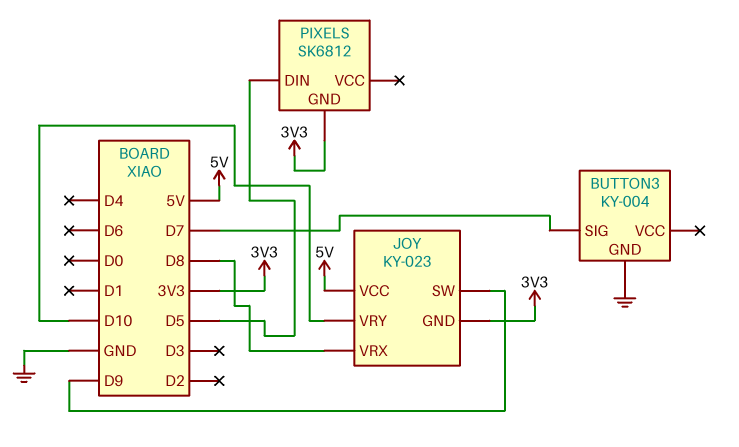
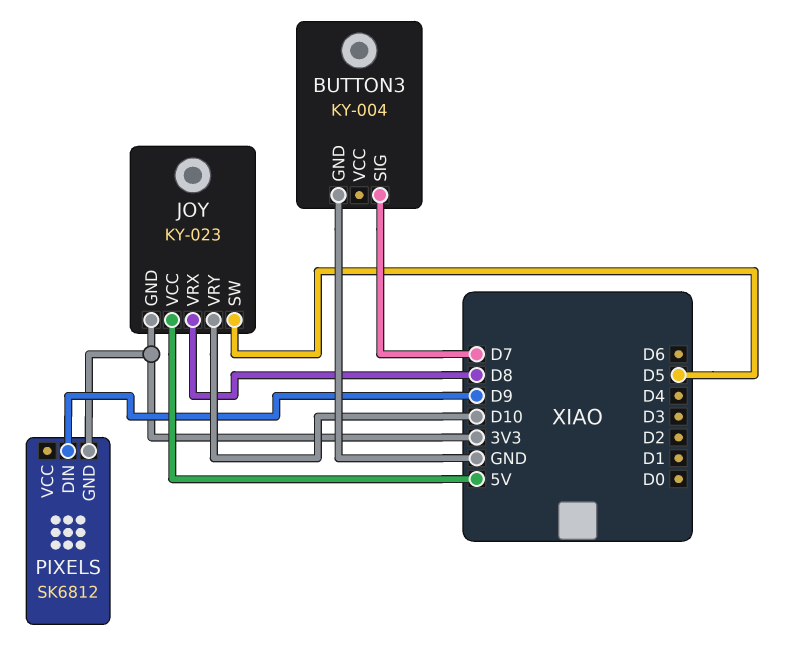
JOY pin SW: D9 -> D5
PIXELS pin DIN: D5 -> D9

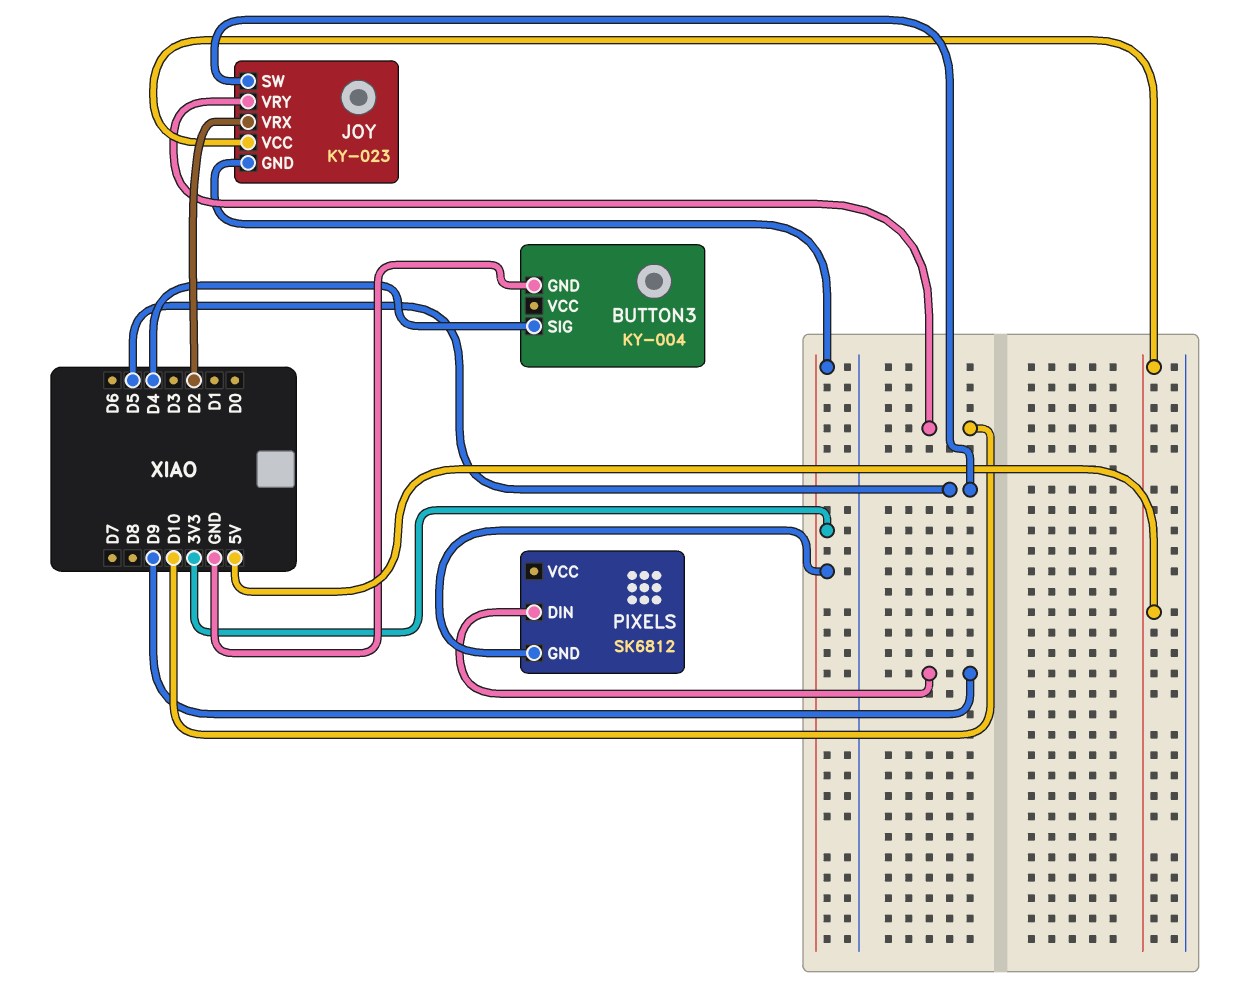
BUTTON3 pin SIG: D7 -> D4
JOY pin VRX: D8 -> D2

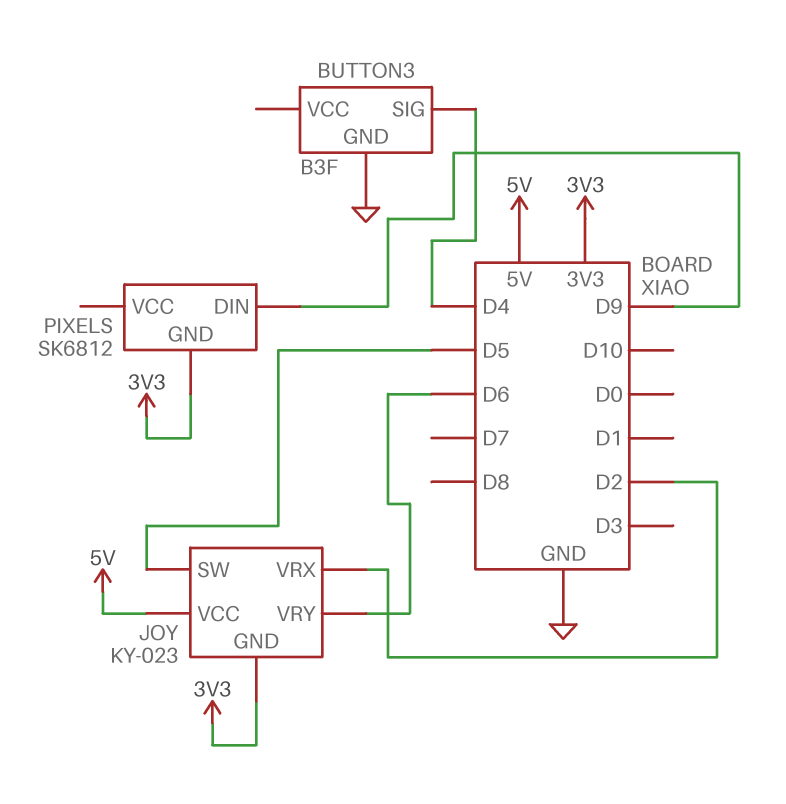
BUTTON3: KY-004 -> B3F
JOY pin VRY: D10 -> D6

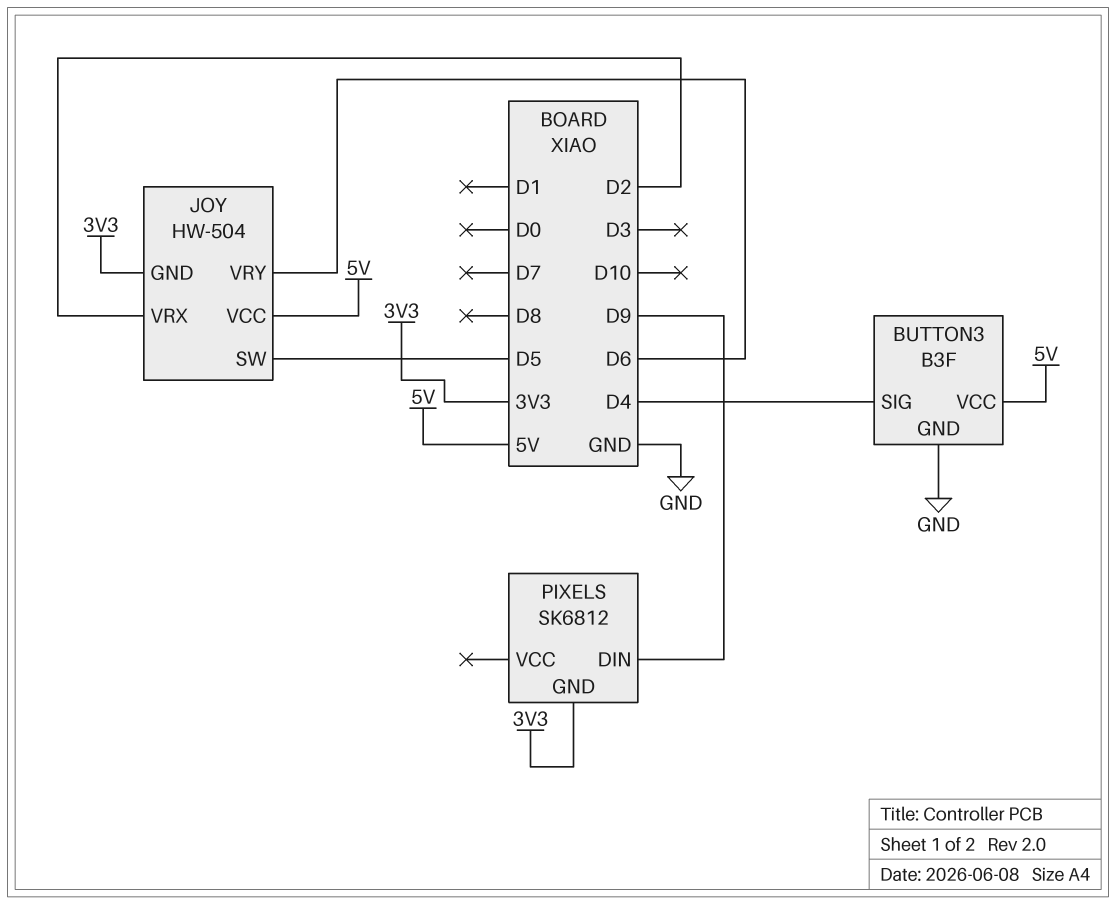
BUTTON3 pin VCC: none -> 5V
JOY: KY-023 -> HW-504

